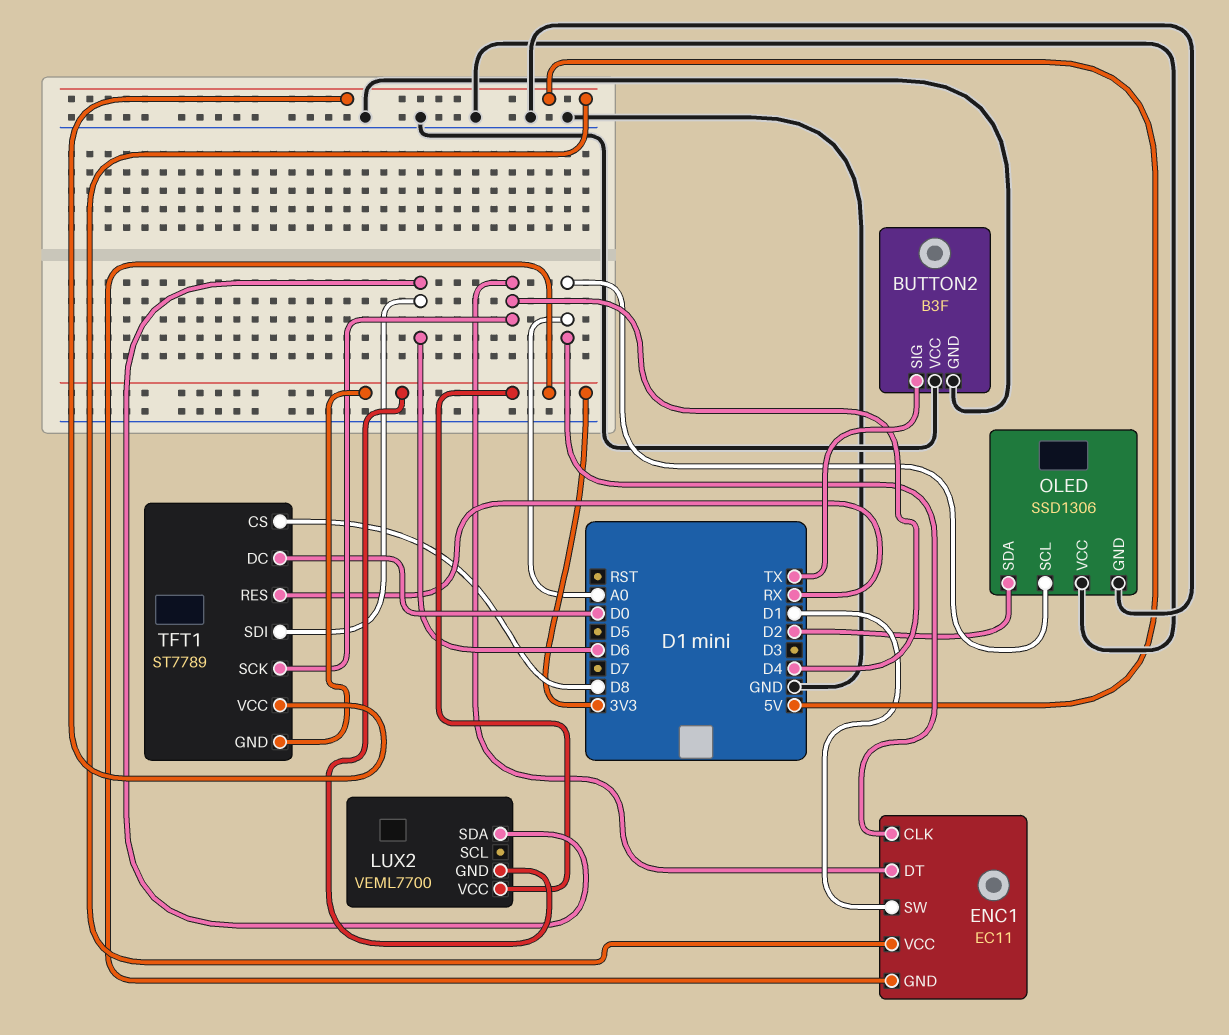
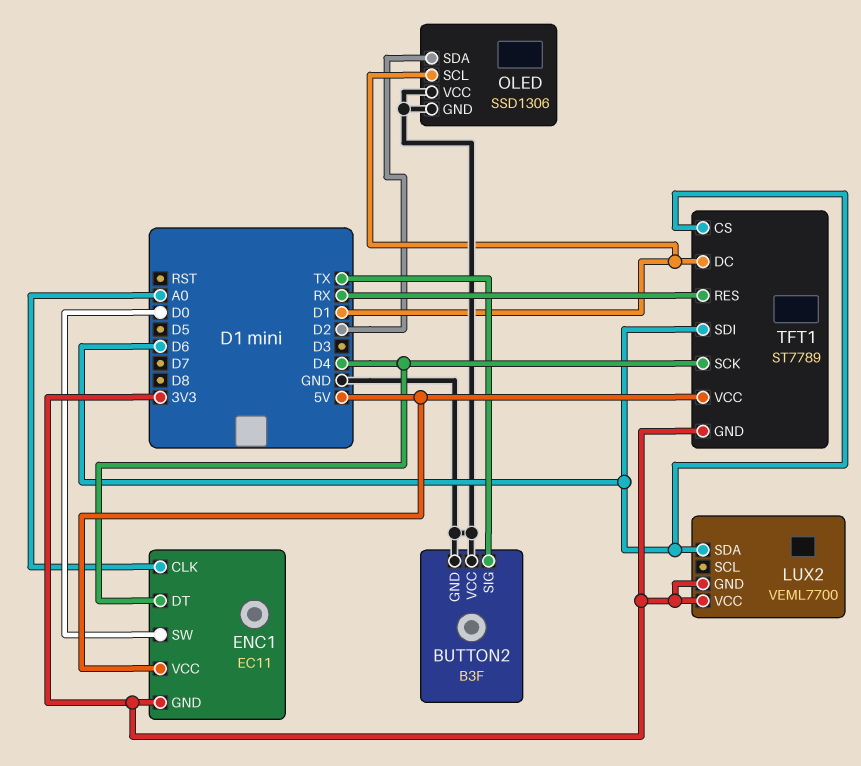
ENC1 pin SW: D1 -> D0
OLED pin SCL: A0 -> D1
TFT1 pin CS: D8 -> D6
TFT1 pin DC: D0 -> D1

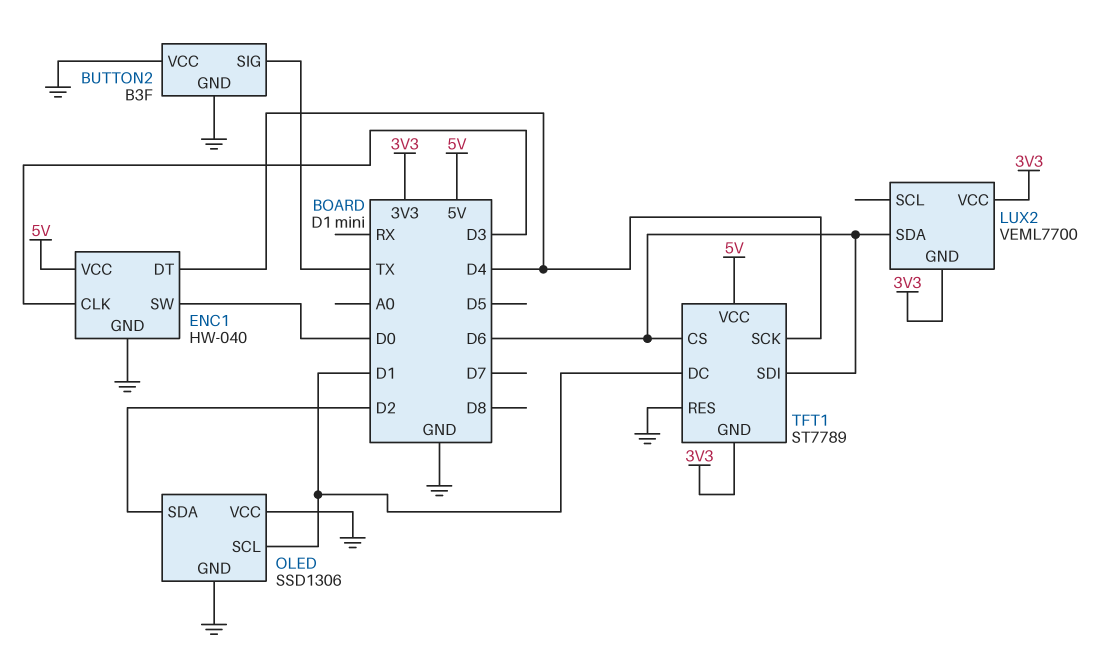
ENC1: EC11 -> HW-040
ENC1 pin CLK: A0 -> D3
ENC1 pin GND: 3V3 -> GND
TFT1 pin RES: RX -> GND

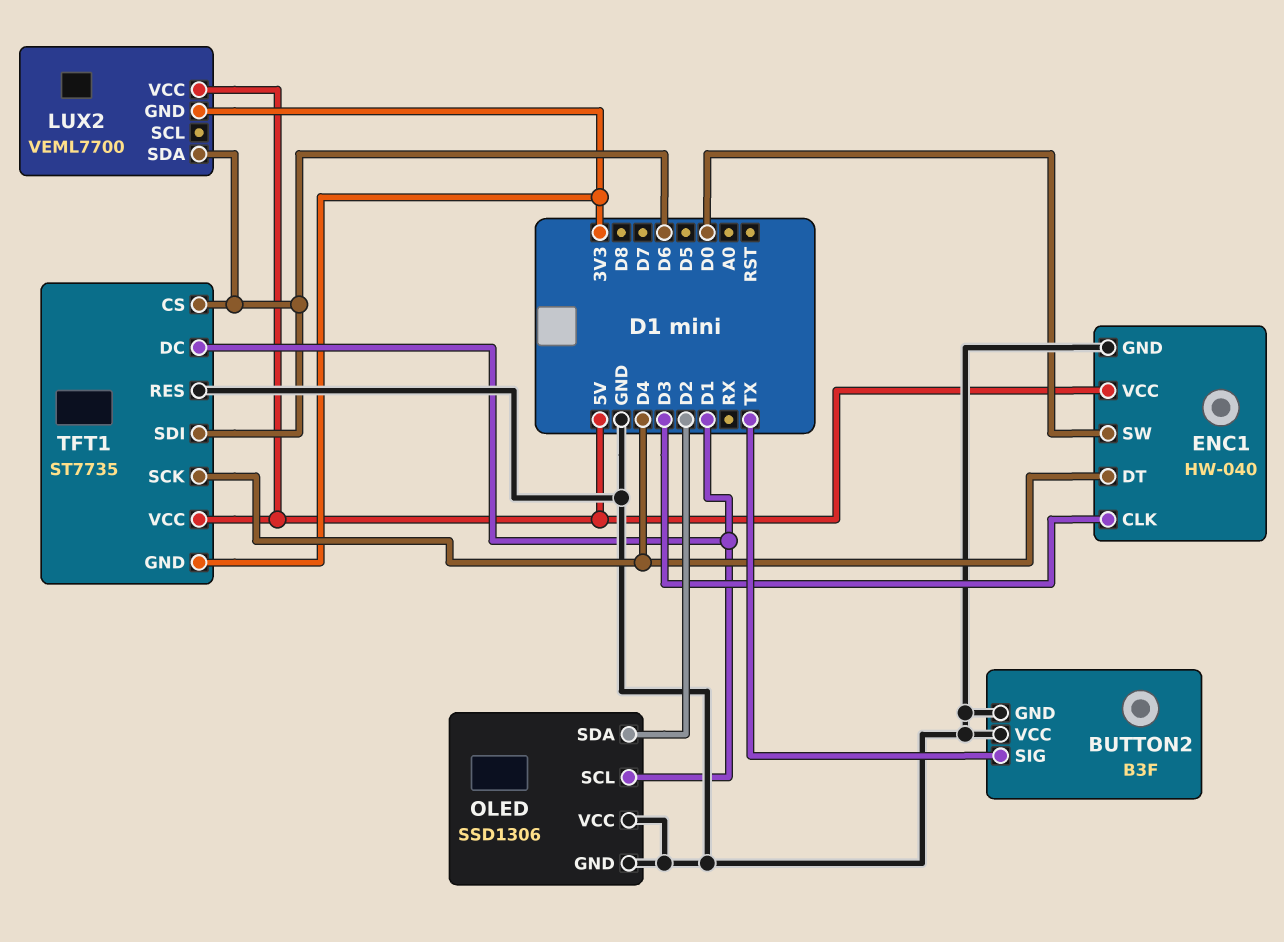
LUX2 pin VCC: 3V3 -> 5V
TFT1: ST7789 -> ST7735

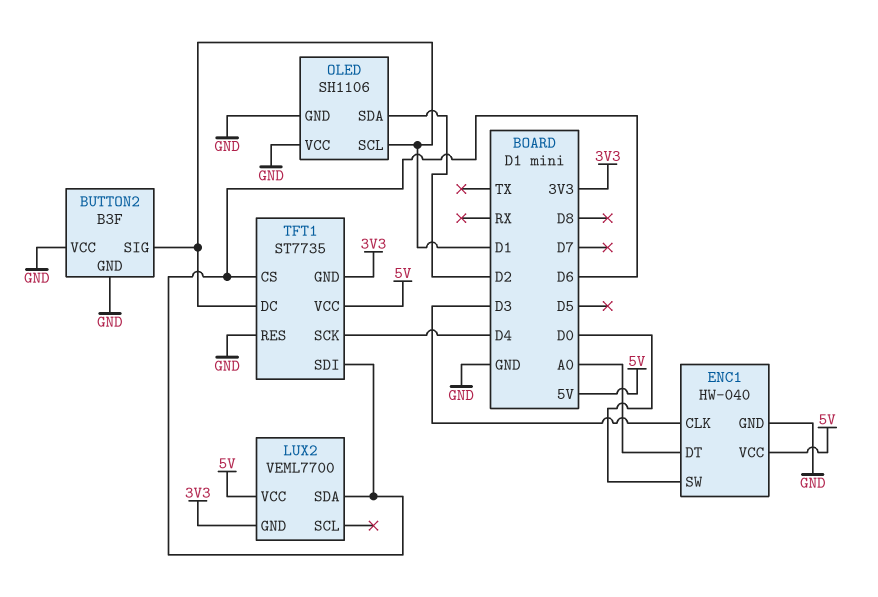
BUTTON2 pin SIG: TX -> D1
ENC1 pin DT: D4 -> A0
OLED: SSD1306 -> SH1106

